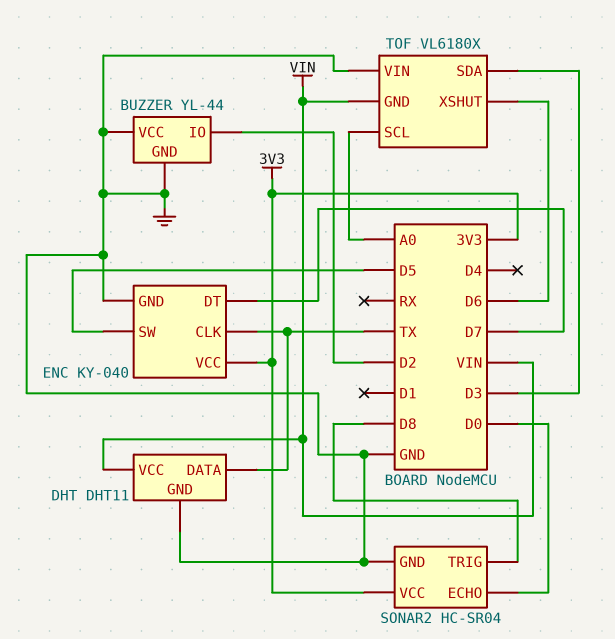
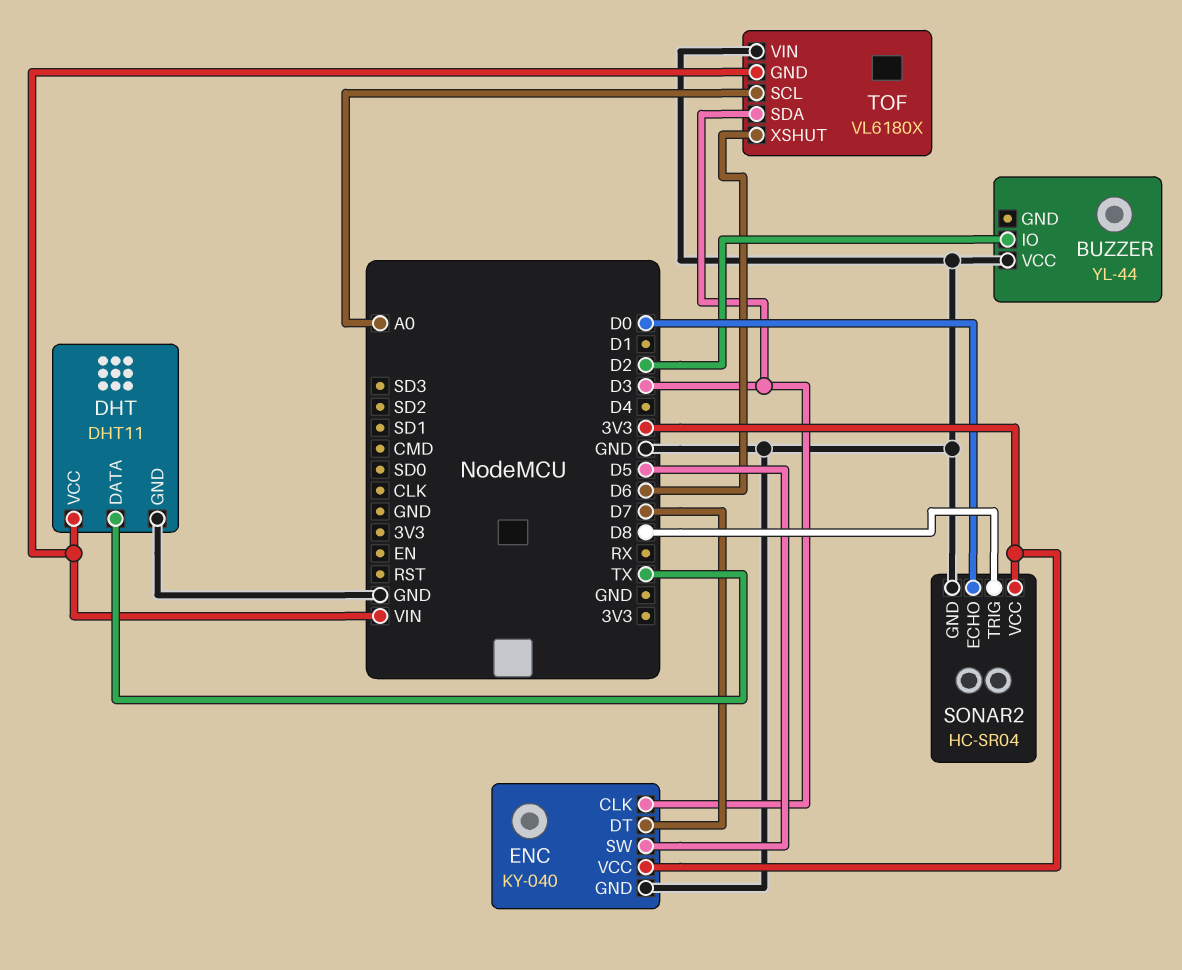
BUZZER pin GND: GND -> none
ENC pin CLK: TX -> D3

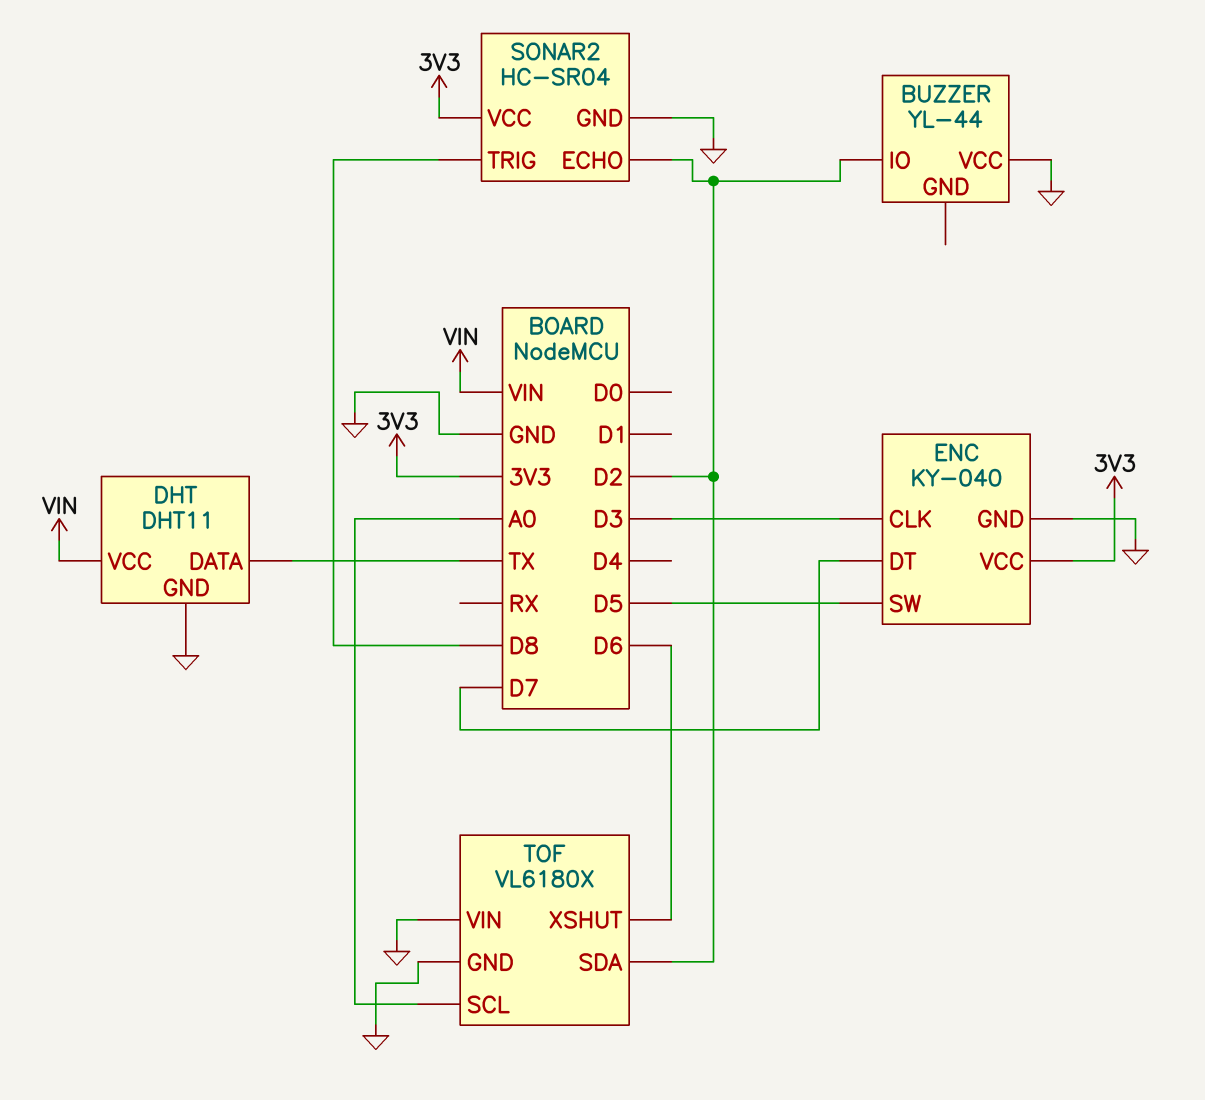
SONAR2 pin ECHO: D0 -> D2
TOF pin GND: VIN -> GND
TOF pin SDA: D3 -> D2

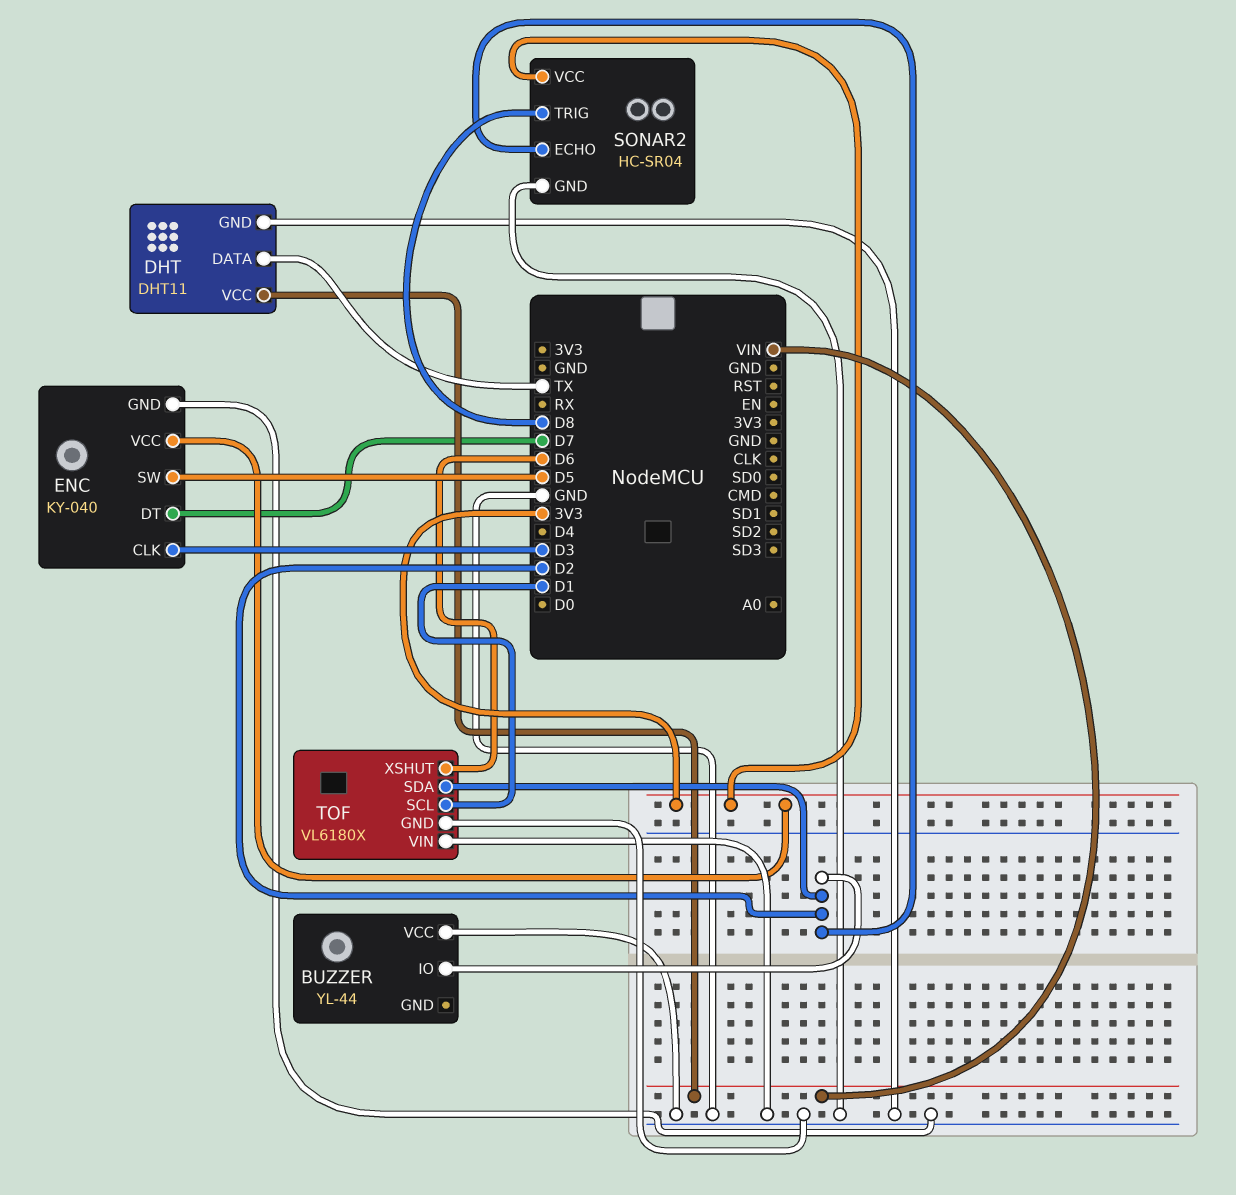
TOF pin SCL: A0 -> D1

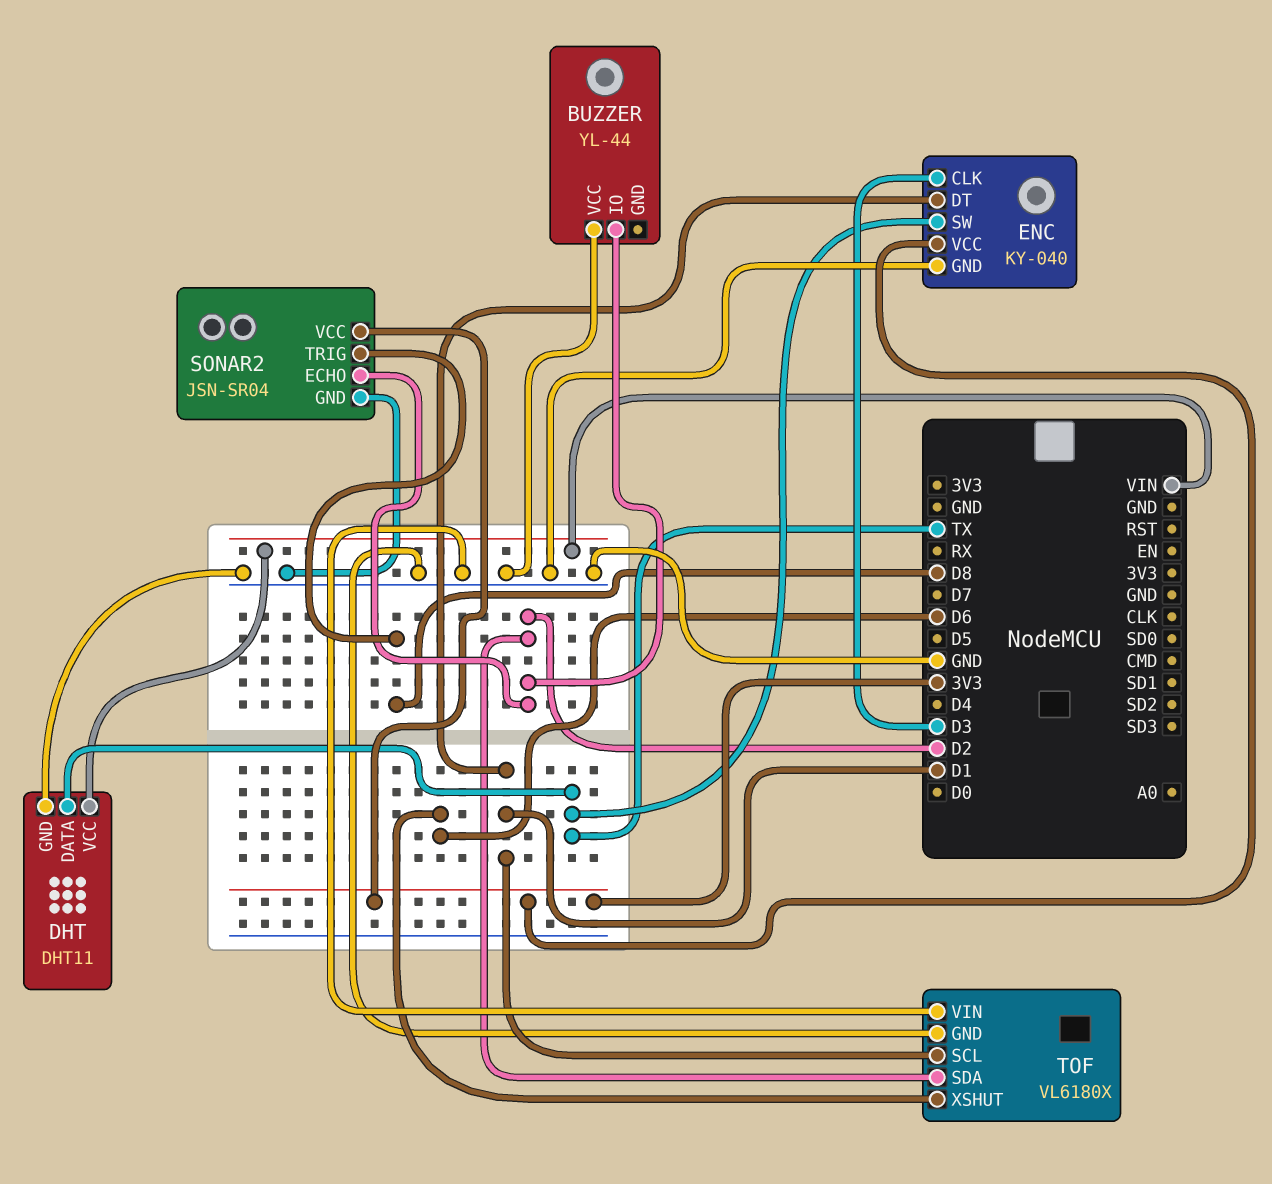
ENC pin DT: D7 -> D1
ENC pin SW: D5 -> TX
SONAR2: HC-SR04 -> JSN-SR04

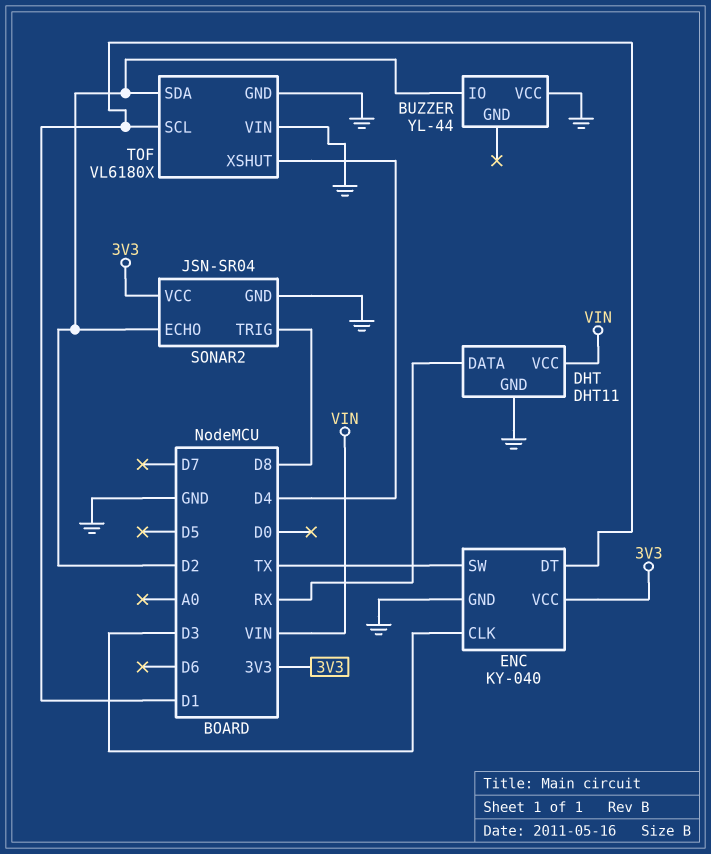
DHT pin DATA: TX -> RX
TOF pin XSHUT: D6 -> D4

